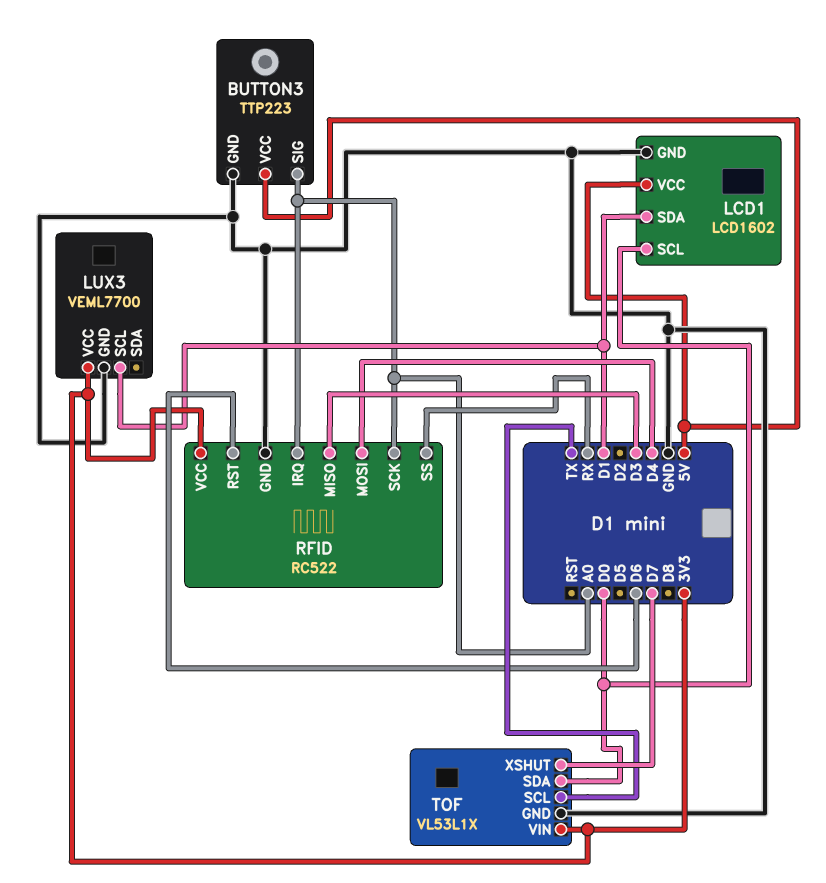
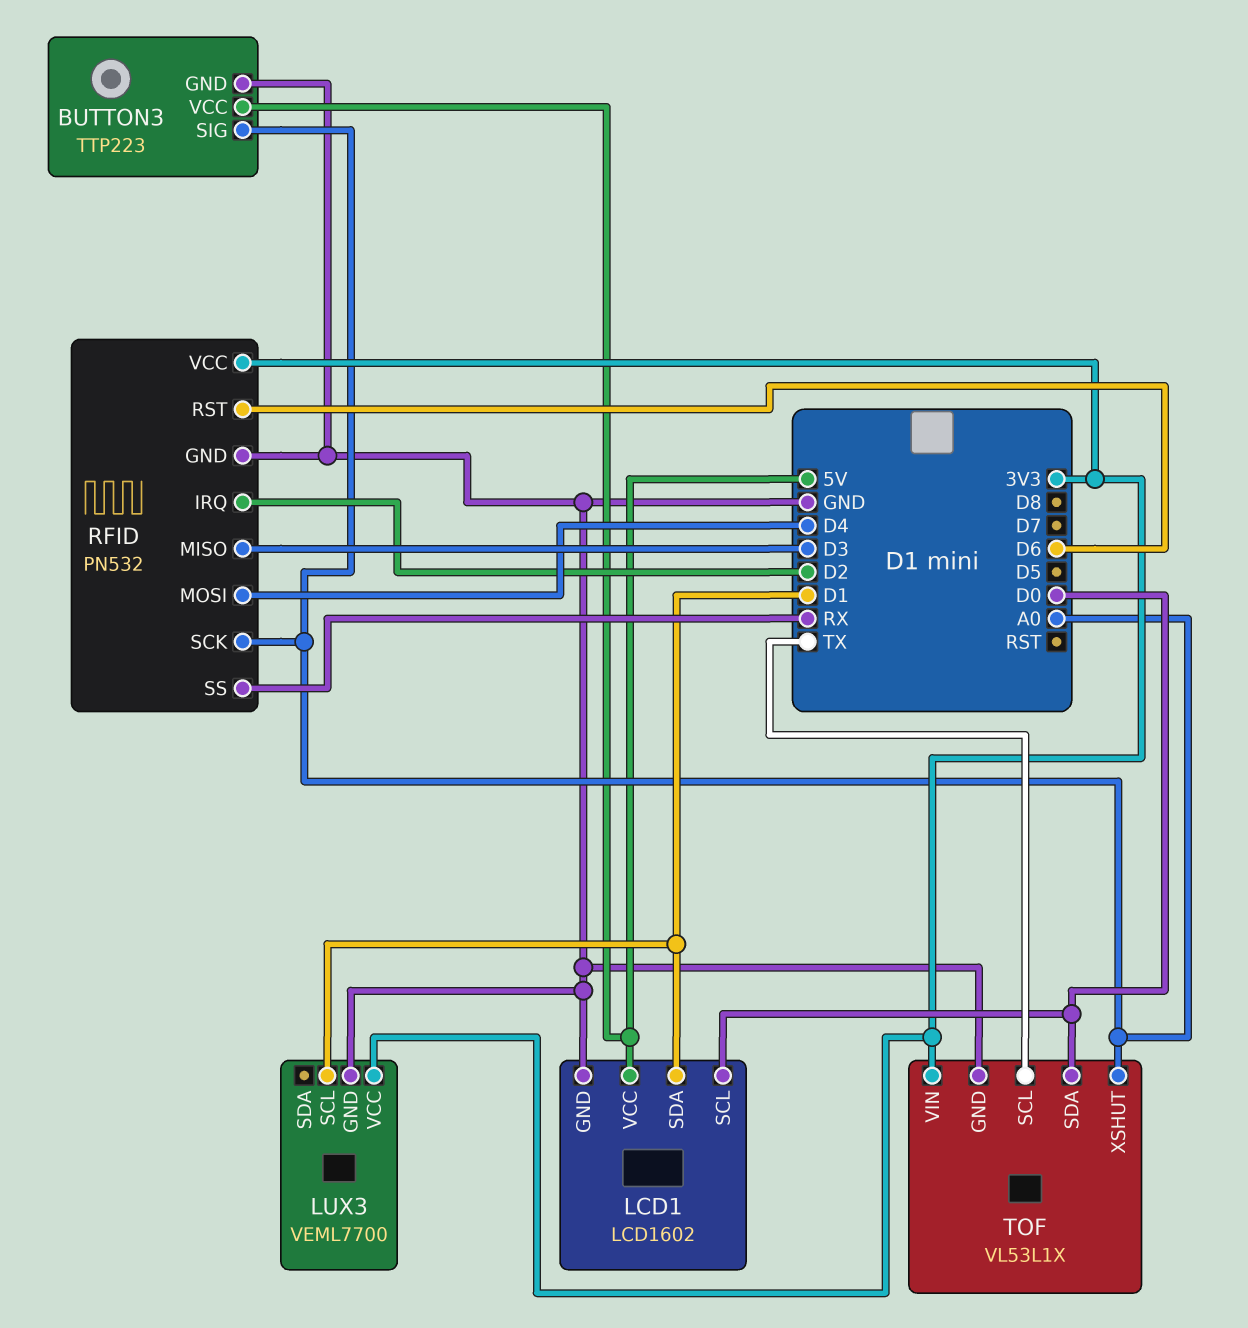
RFID: RC522 -> PN532
RFID pin IRQ: A0 -> D2
TOF pin XSHUT: D7 -> A0

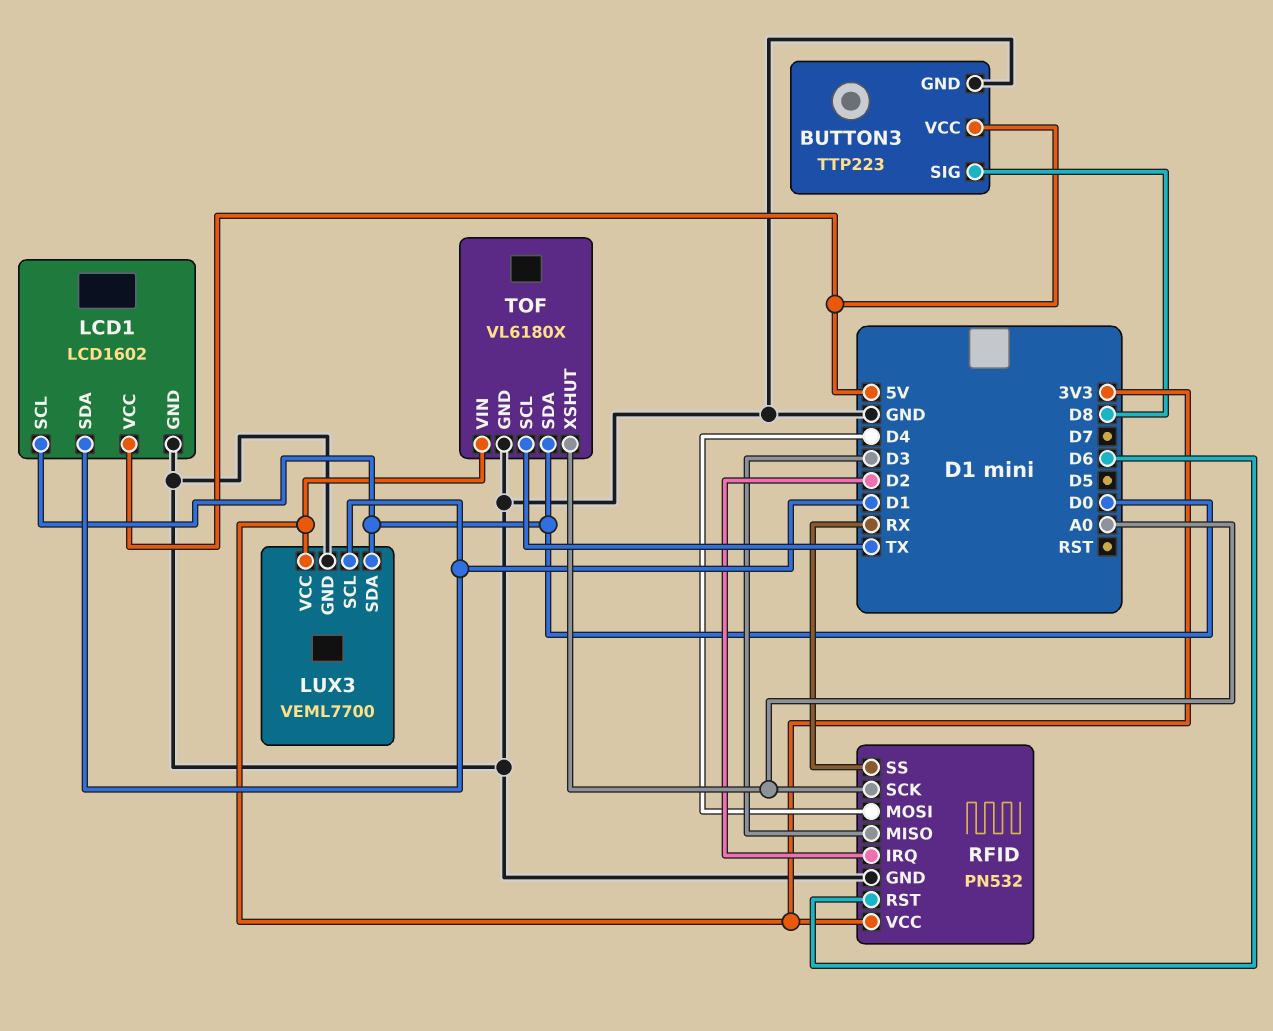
BUTTON3 pin SIG: A0 -> D8
LUX3 pin SDA: none -> D0
TOF: VL53L1X -> VL6180X

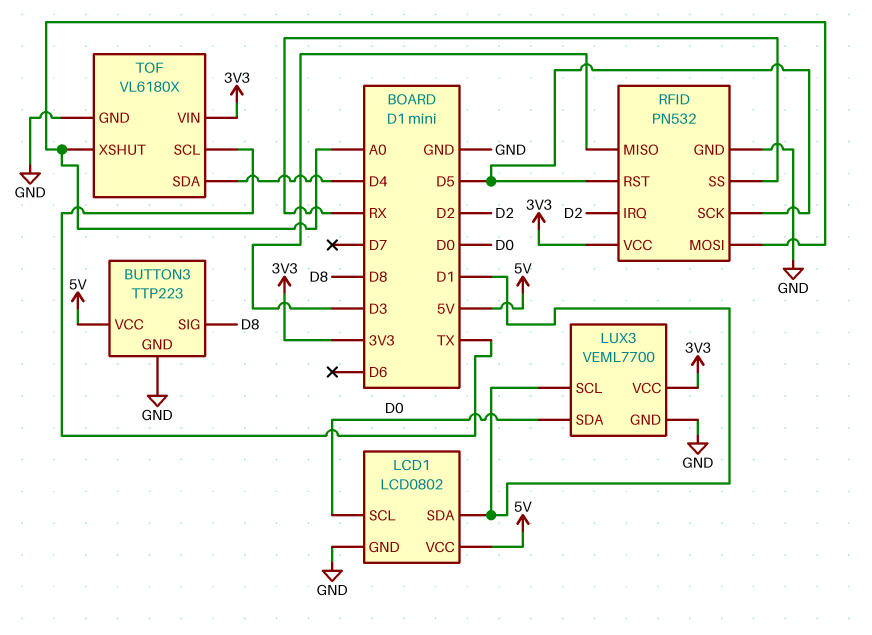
LCD1: LCD1602 -> LCD0802
RFID pin MOSI: D4 -> A0
RFID pin RST: D6 -> D5
RFID pin SCK: A0 -> D5
TOF pin SDA: D0 -> D4

